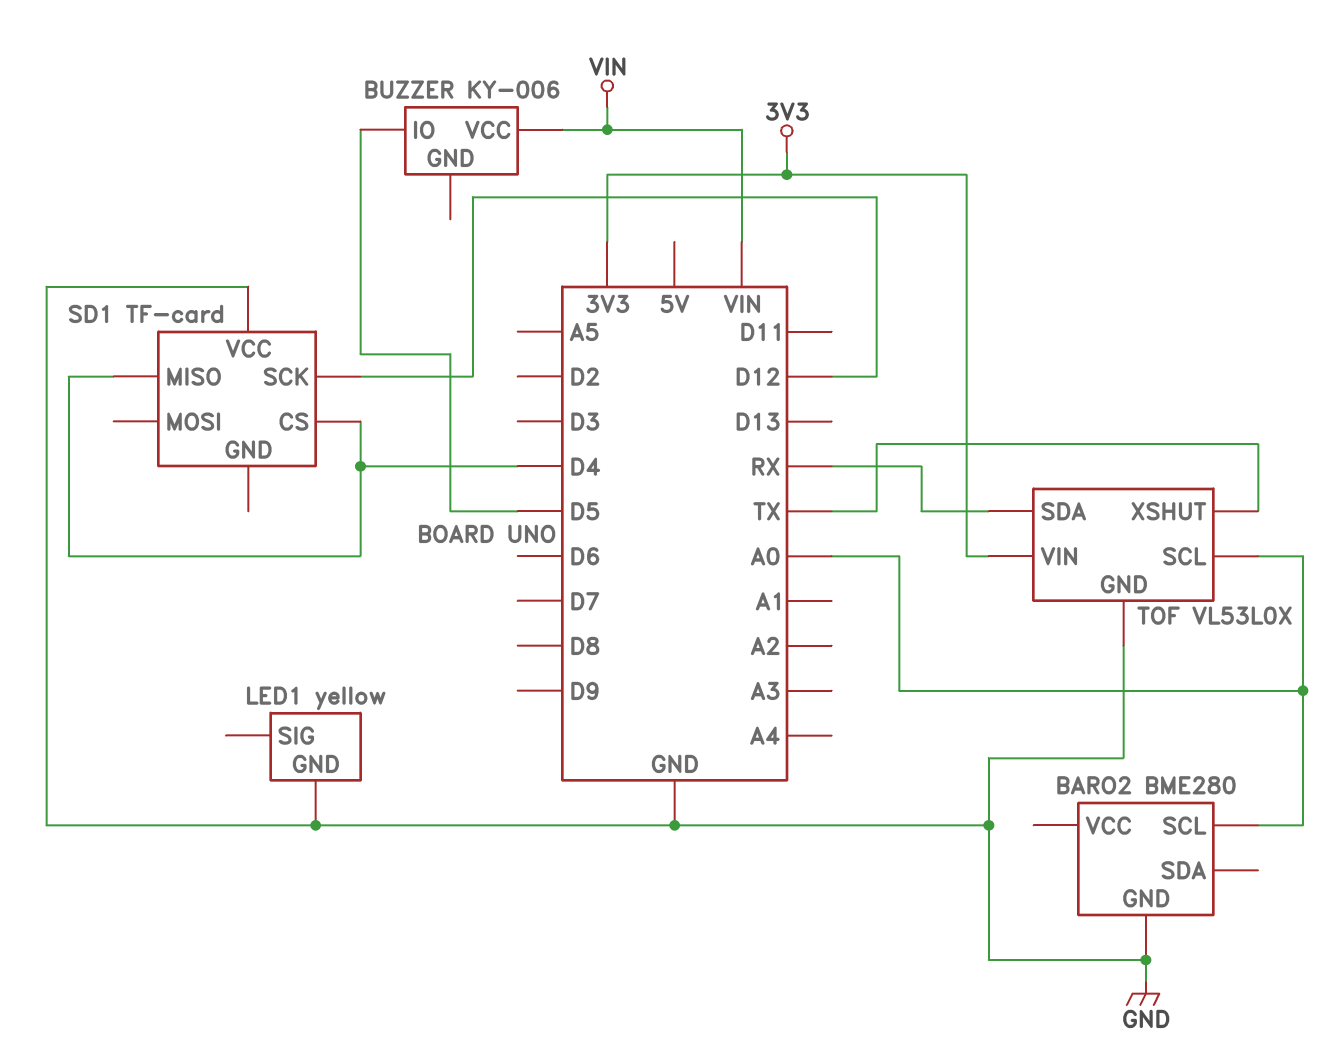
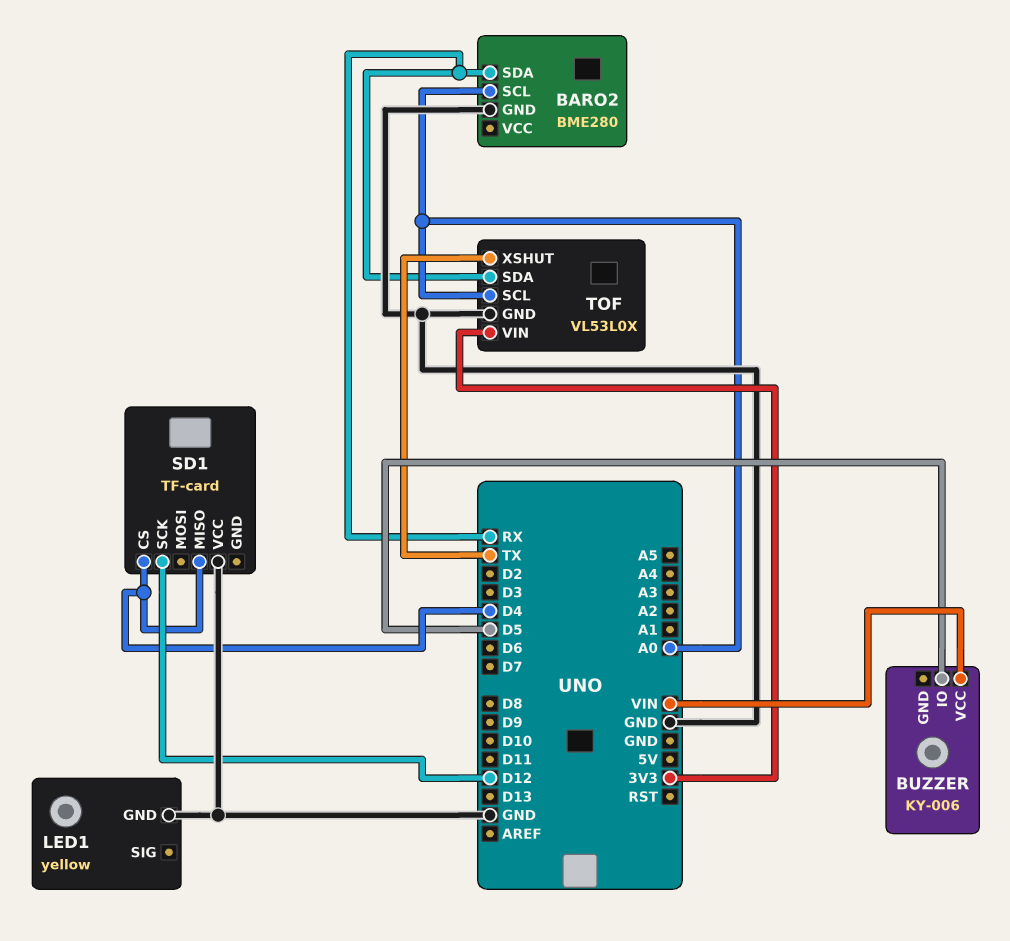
BARO2 pin SDA: none -> RX

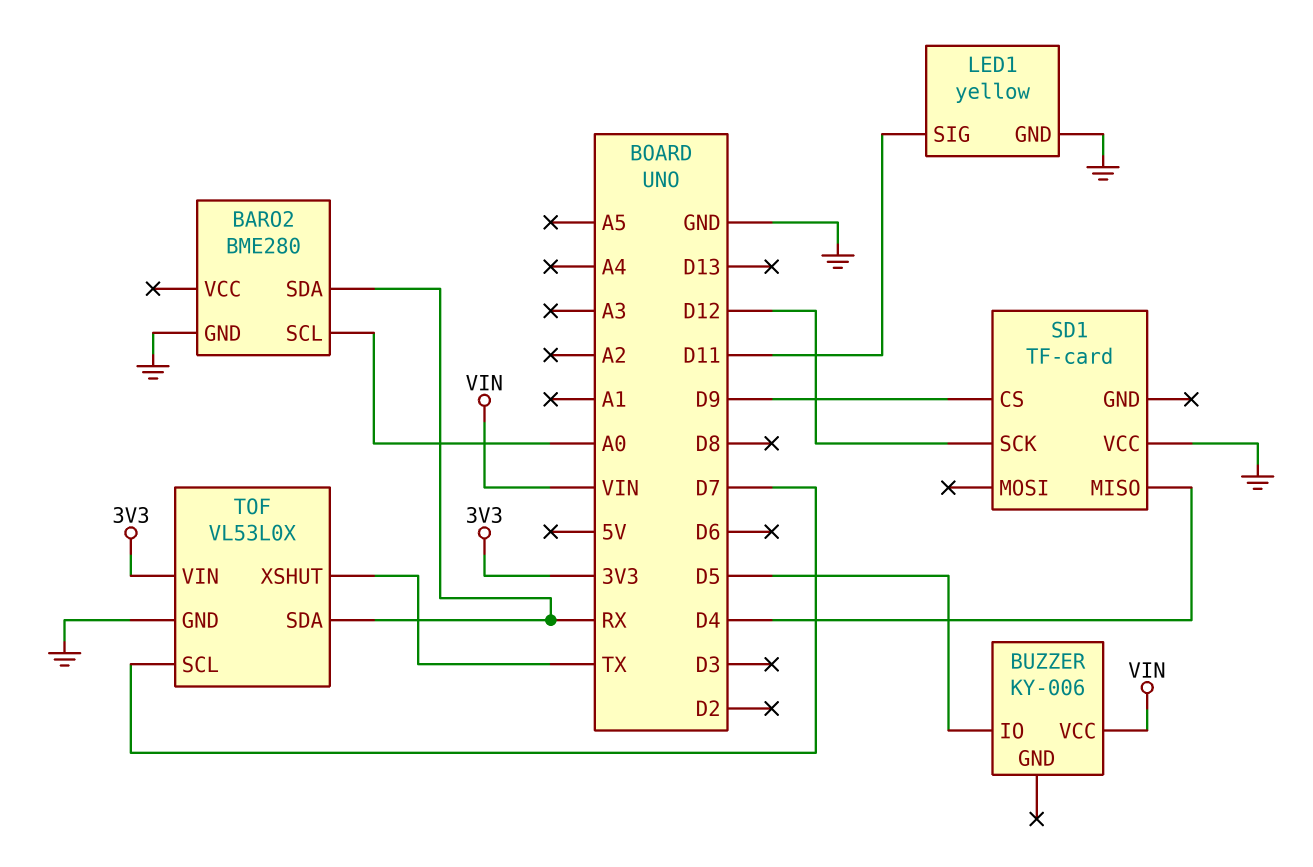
LED1 pin SIG: none -> D11
SD1 pin CS: D4 -> D9
TOF pin SCL: A0 -> D7

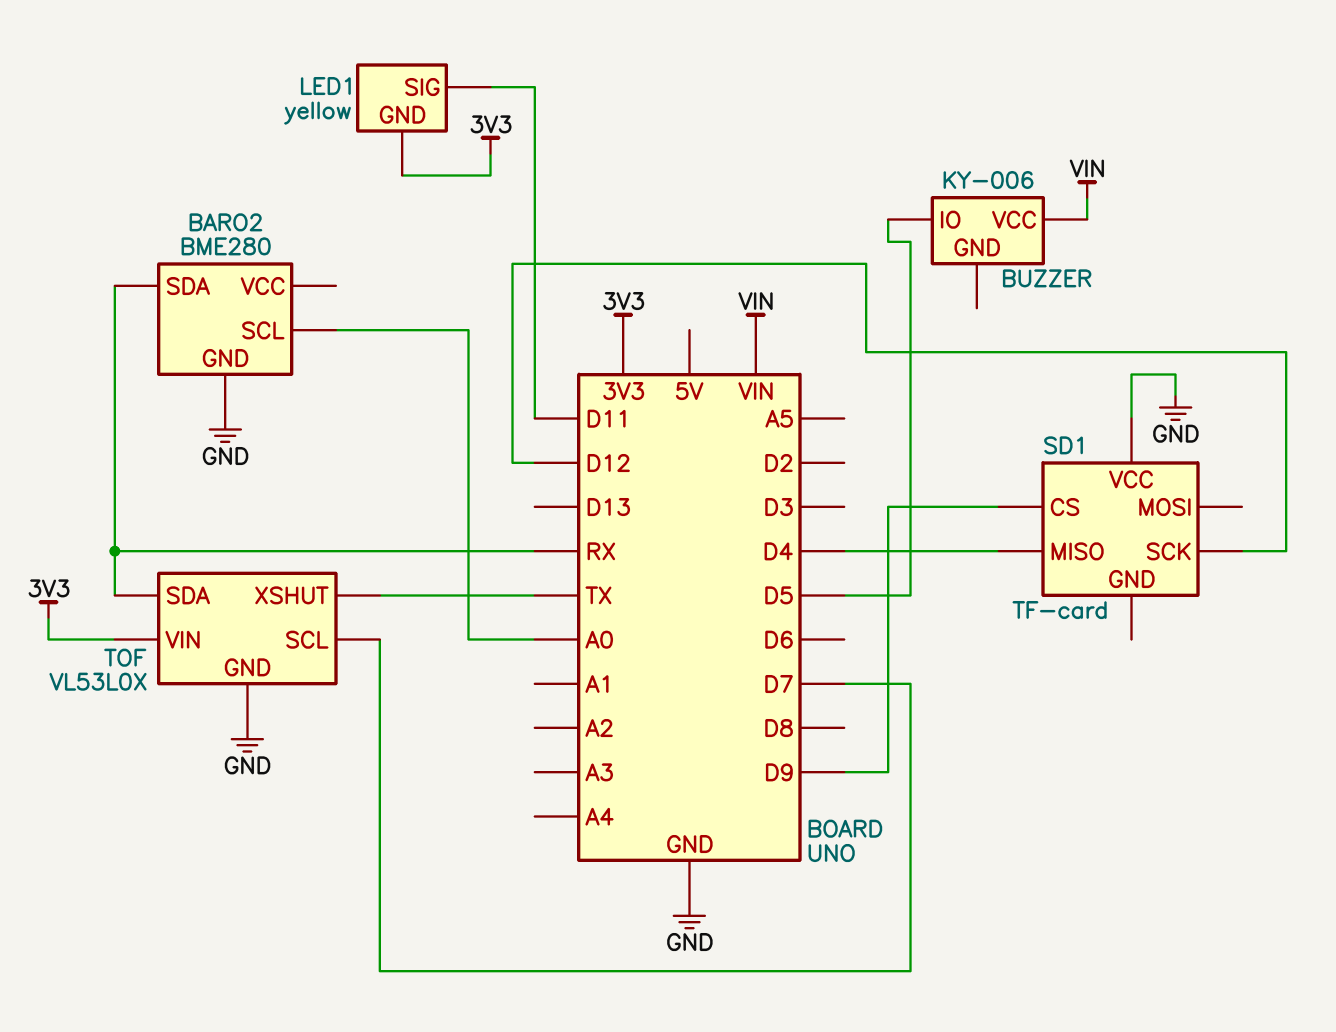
LED1 pin GND: GND -> 3V3

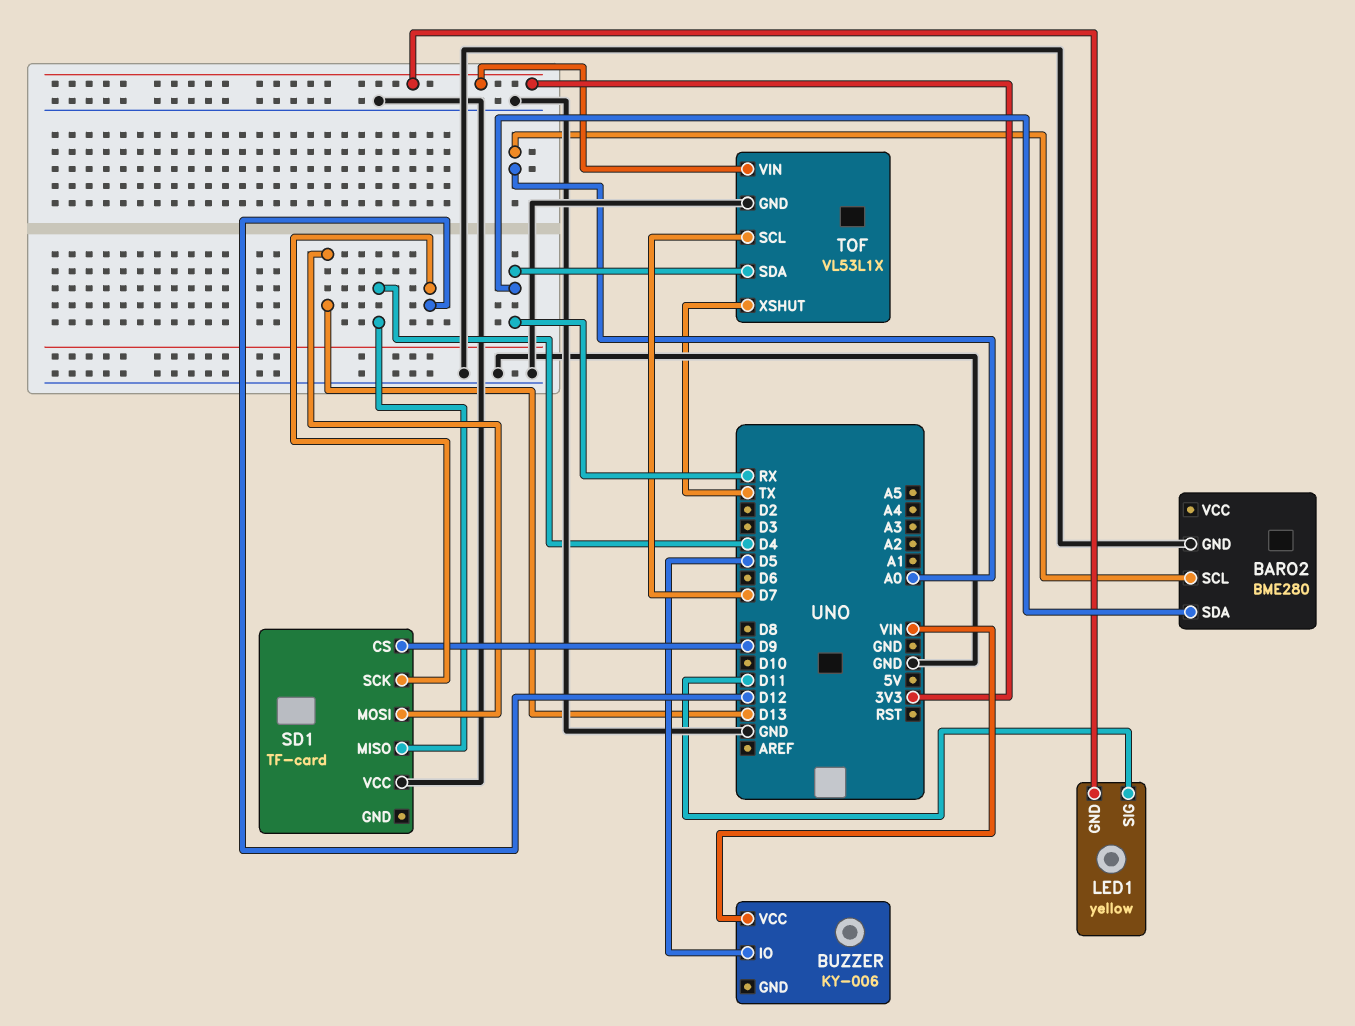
SD1 pin MOSI: none -> D13
TOF: VL53L0X -> VL53L1X

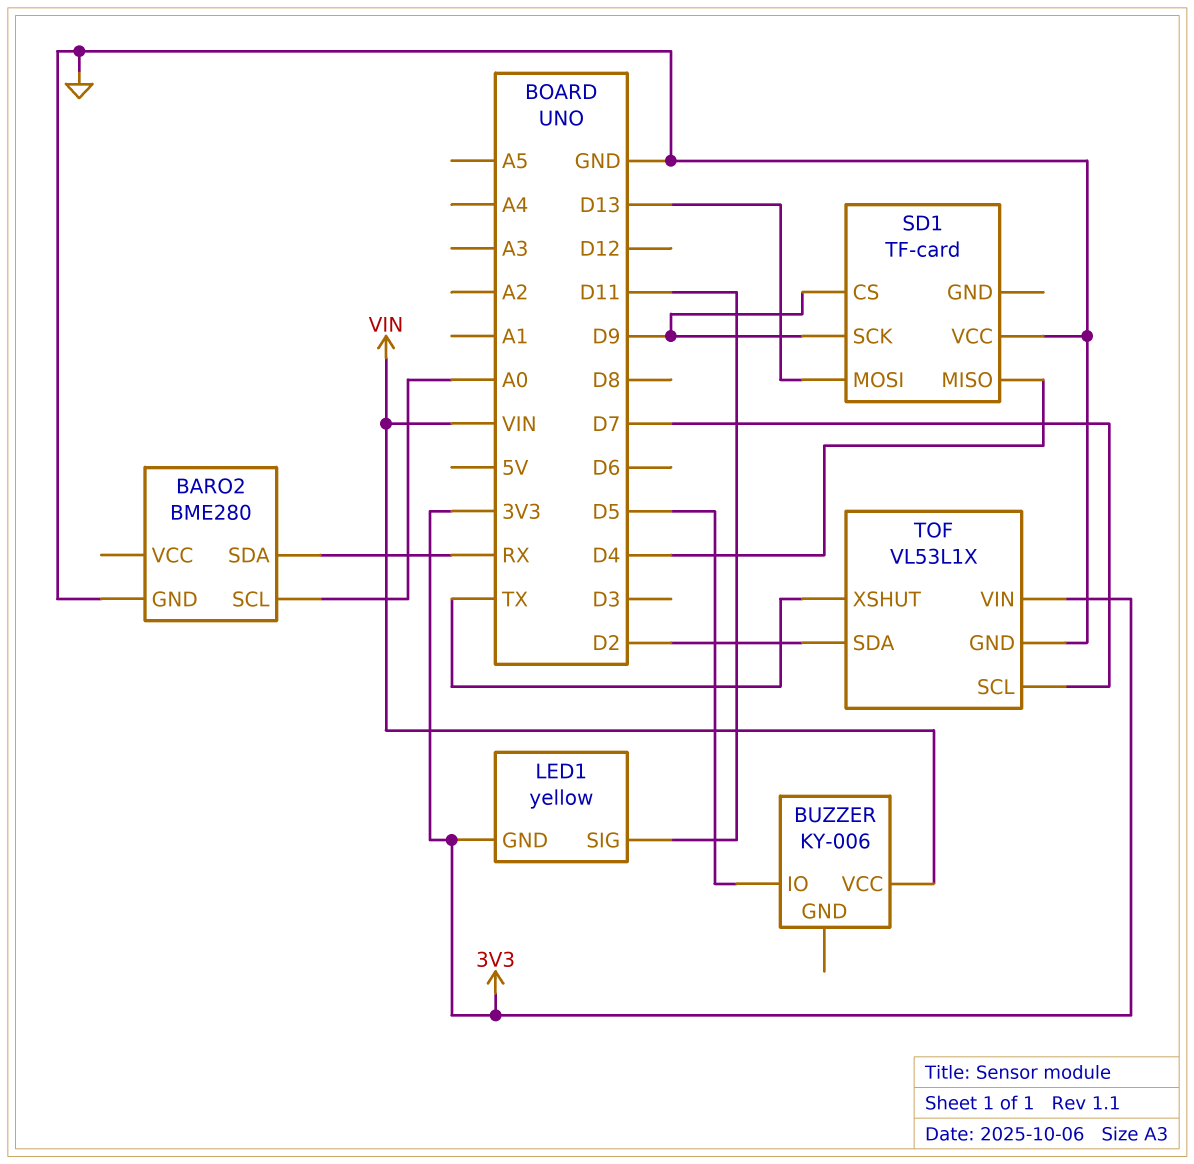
SD1 pin SCK: D12 -> D9
TOF pin SDA: RX -> D2

